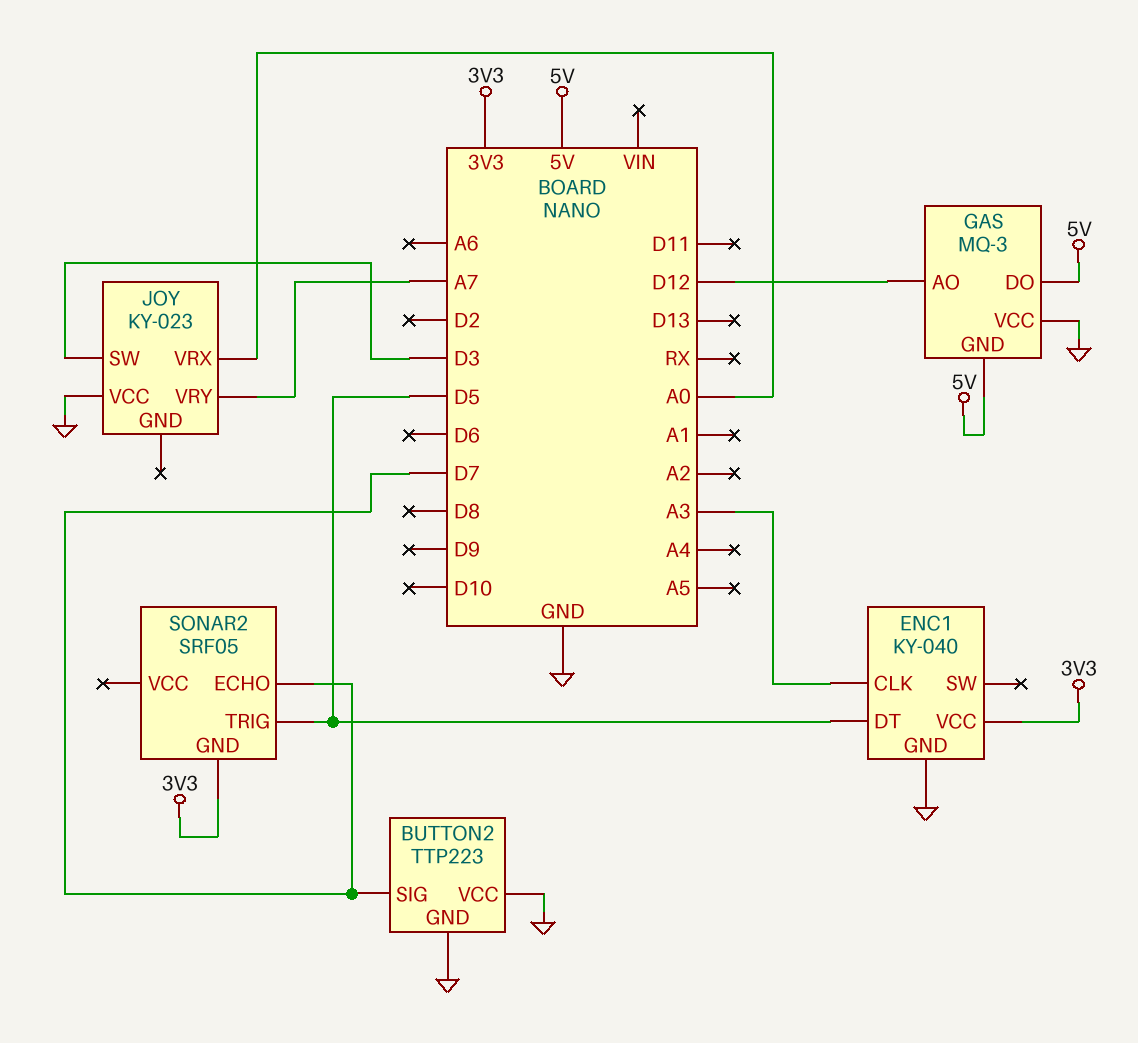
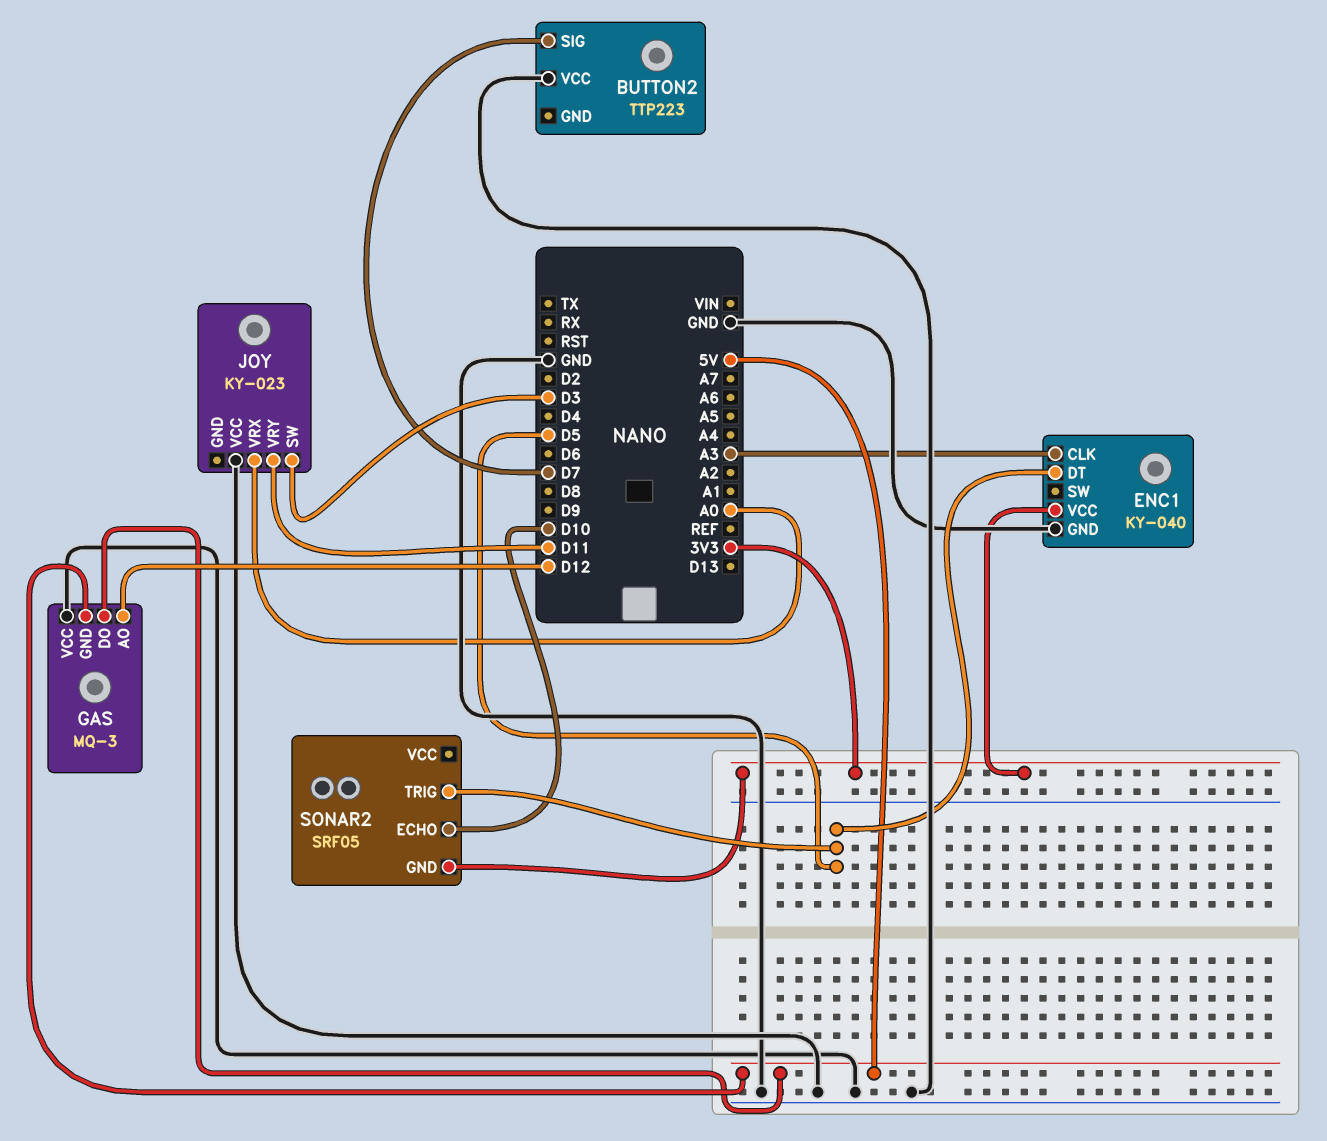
BUTTON2 pin GND: GND -> none
JOY pin VRY: A7 -> D11
SONAR2 pin ECHO: D7 -> D10

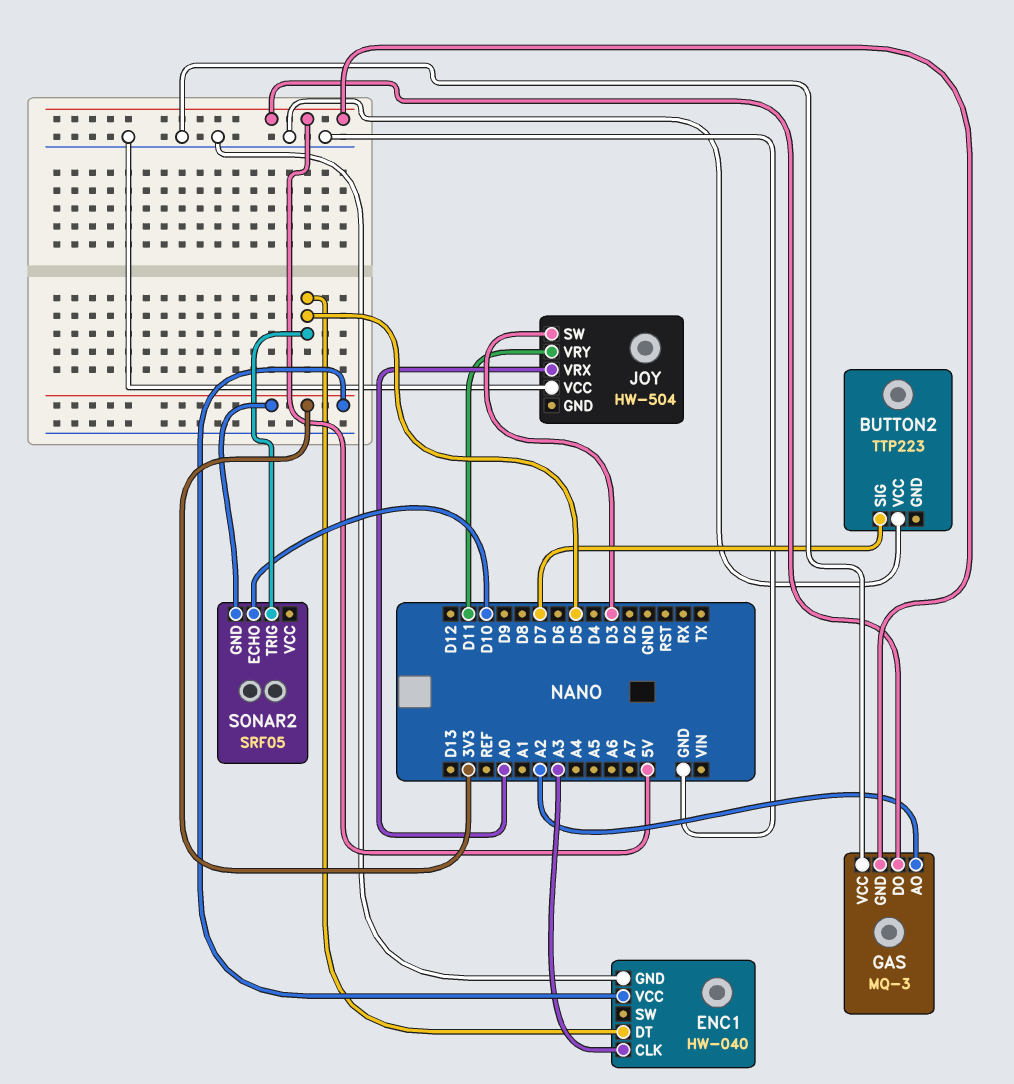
ENC1: KY-040 -> HW-040
GAS pin AO: D12 -> A2
JOY: KY-023 -> HW-504

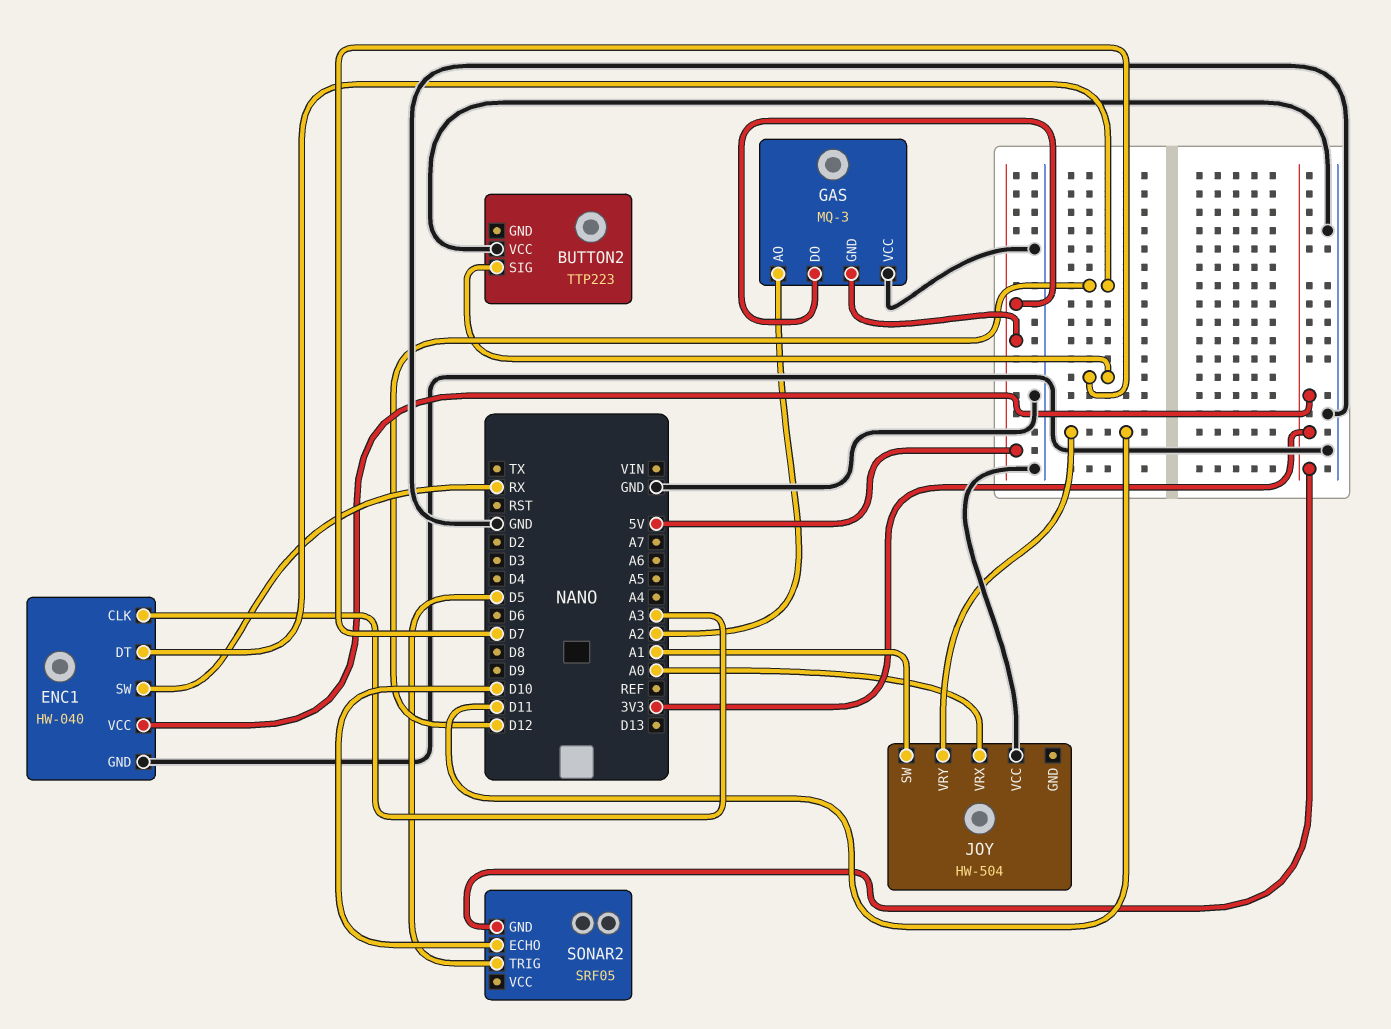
ENC1 pin DT: D5 -> D12
ENC1 pin SW: none -> RX
JOY pin SW: D3 -> A1

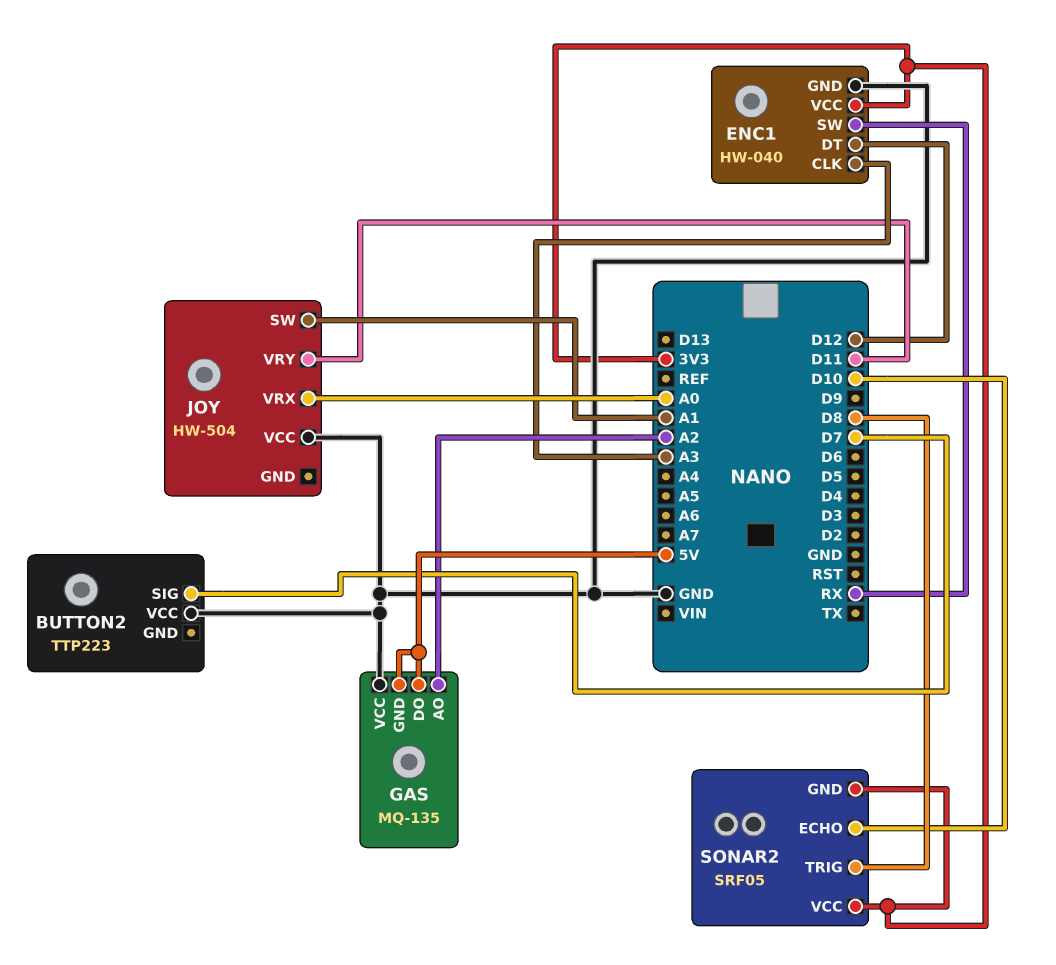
GAS: MQ-3 -> MQ-135
SONAR2 pin TRIG: D5 -> D8
SONAR2 pin VCC: none -> 3V3

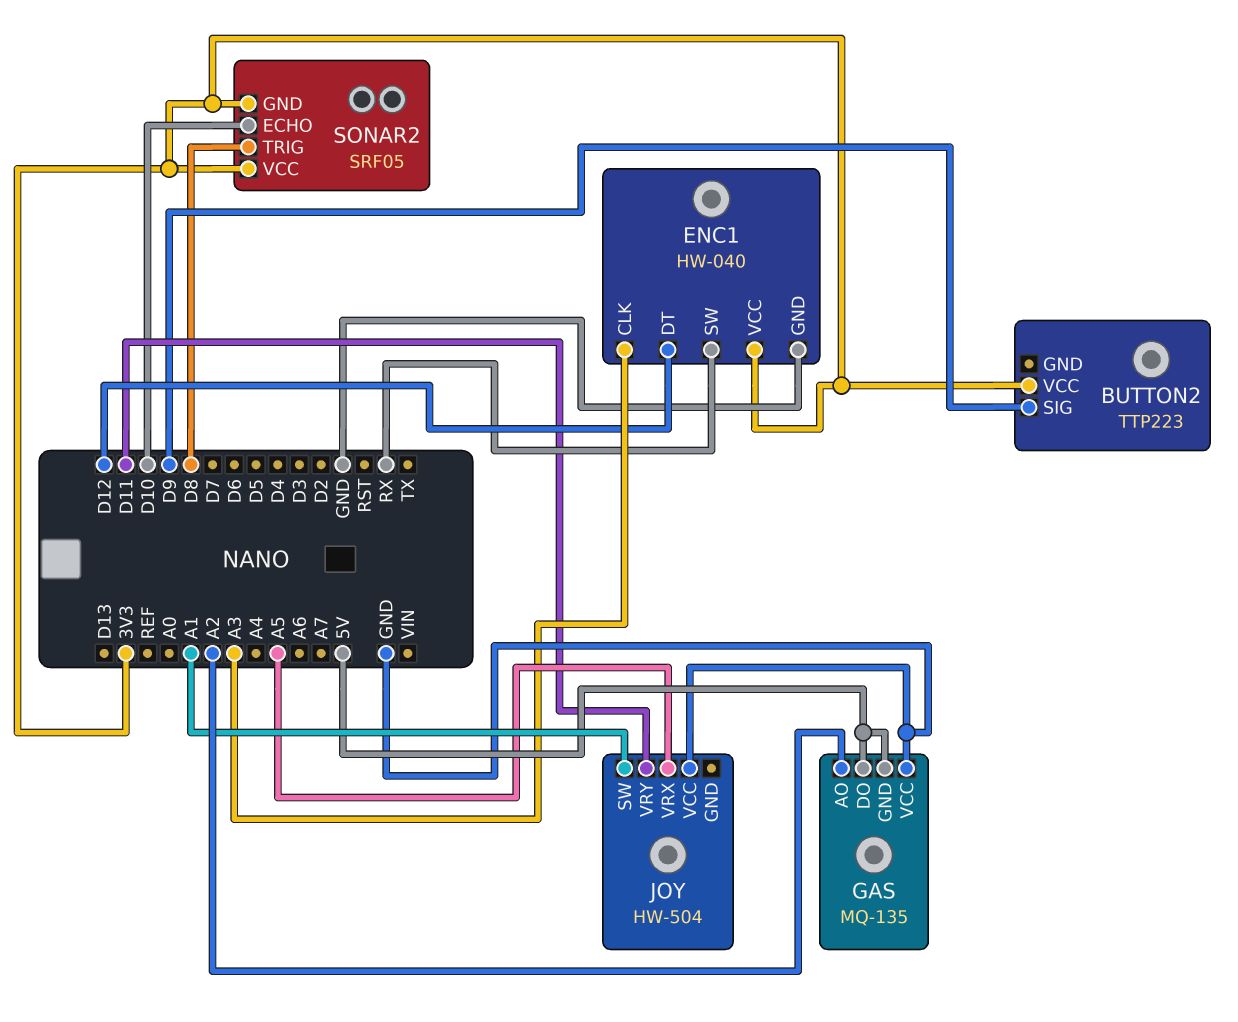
BUTTON2 pin SIG: D7 -> D9
BUTTON2 pin VCC: GND -> 3V3
JOY pin VRX: A0 -> A5

